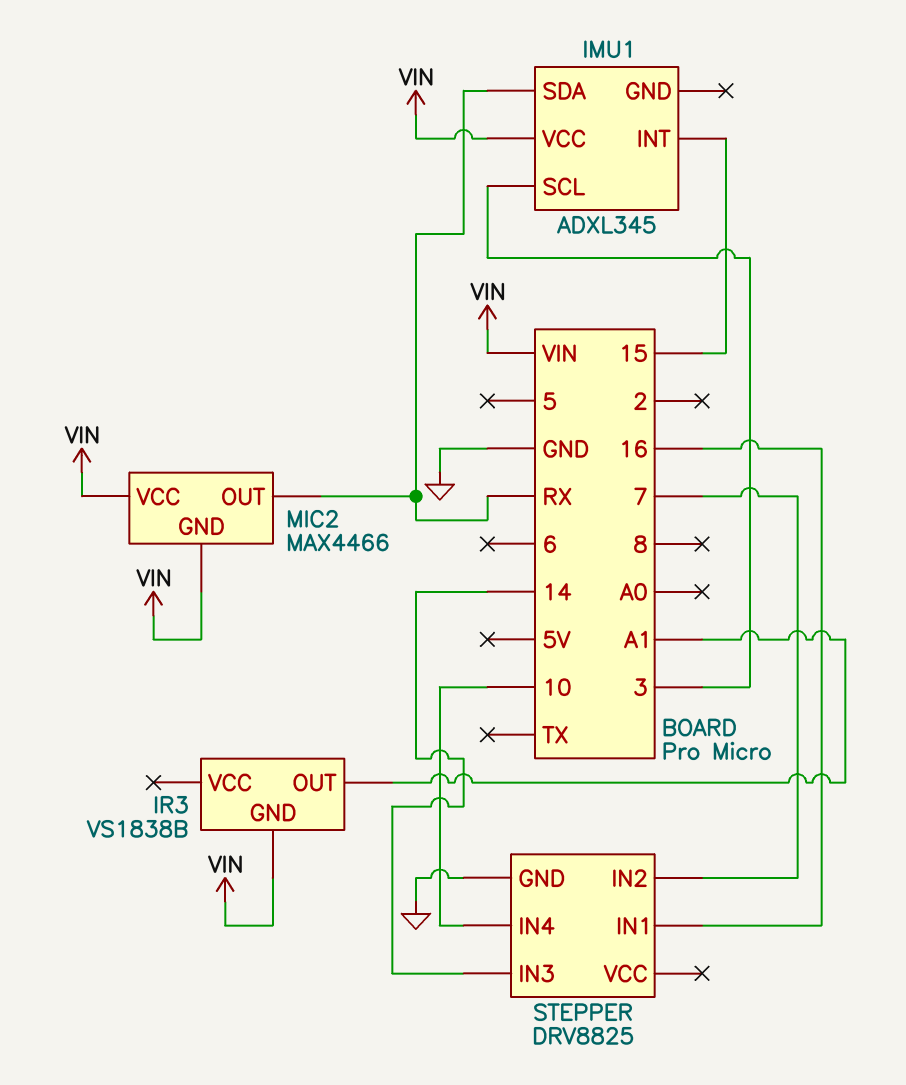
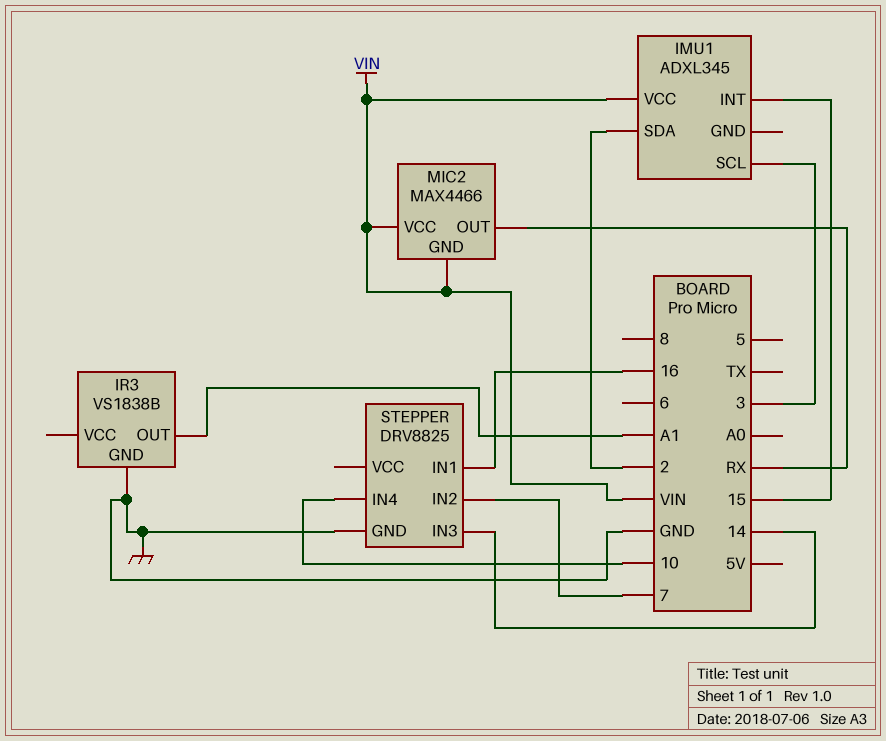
IMU1 pin SDA: RX -> 2
IR3 pin GND: VIN -> GND

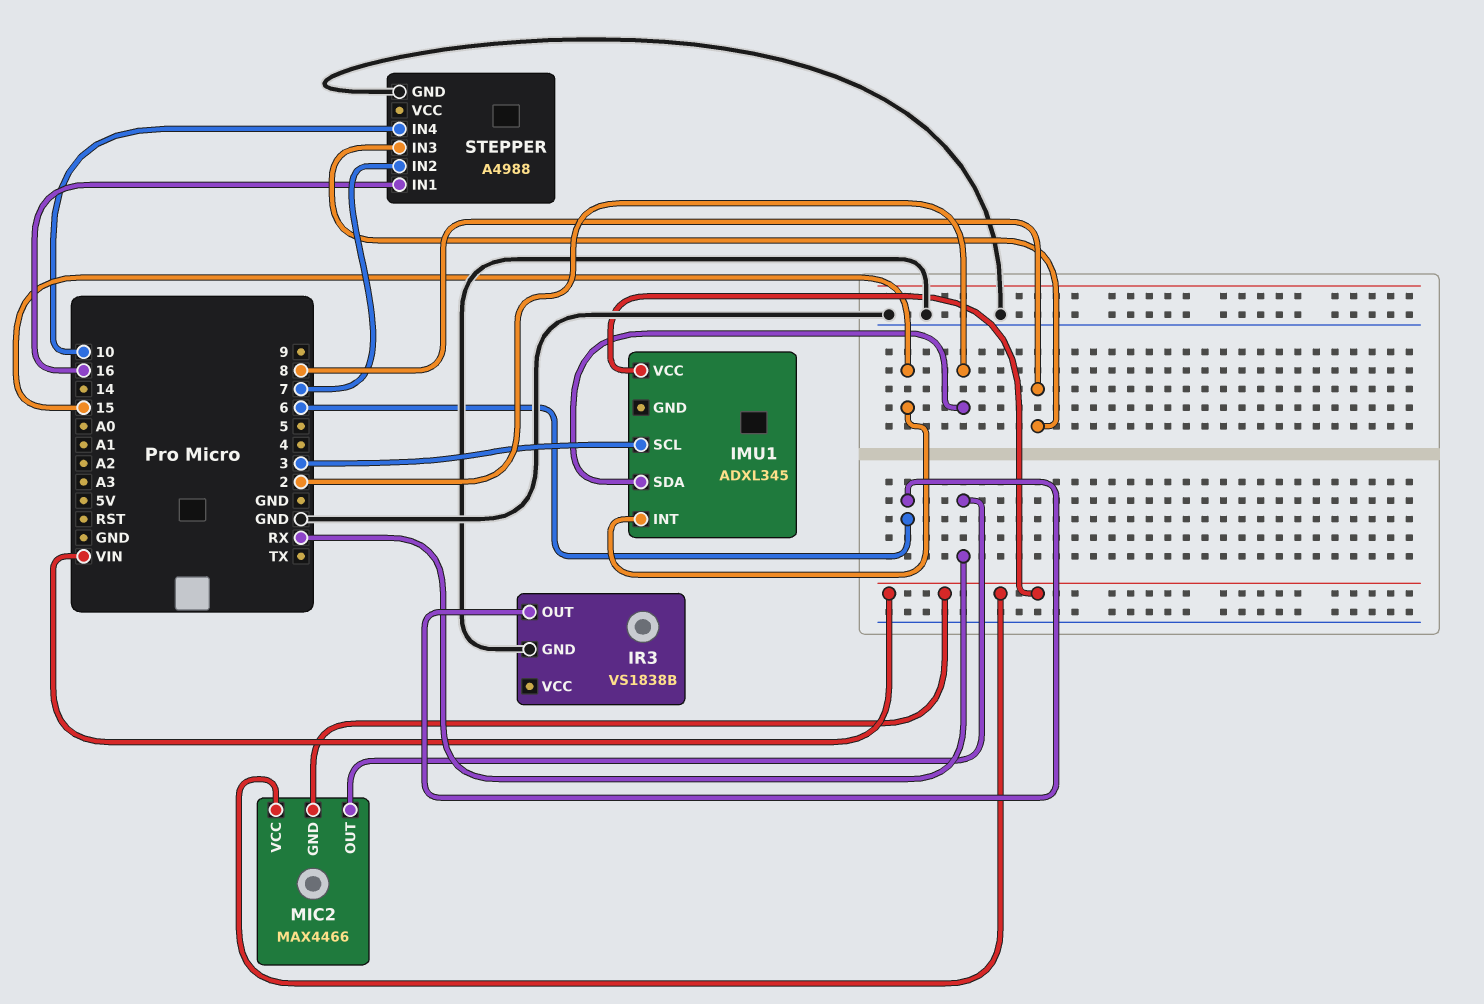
IR3 pin OUT: A1 -> 6
STEPPER: DRV8825 -> A4988
STEPPER pin IN3: 14 -> 8

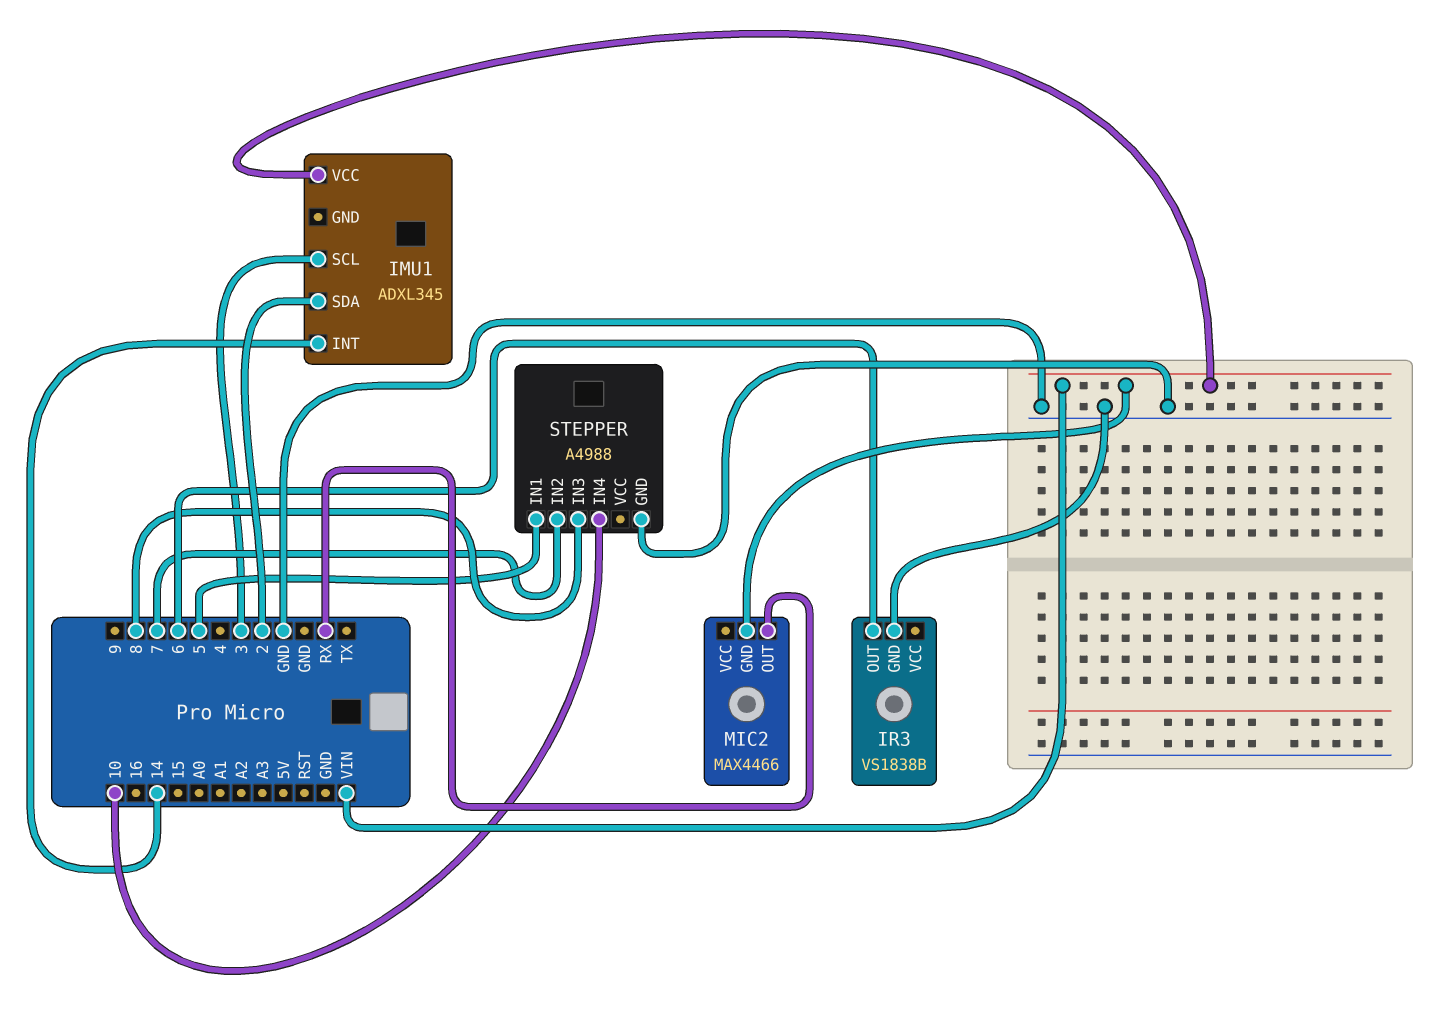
IMU1 pin INT: 15 -> 14
MIC2 pin VCC: VIN -> none
STEPPER pin IN1: 16 -> 5

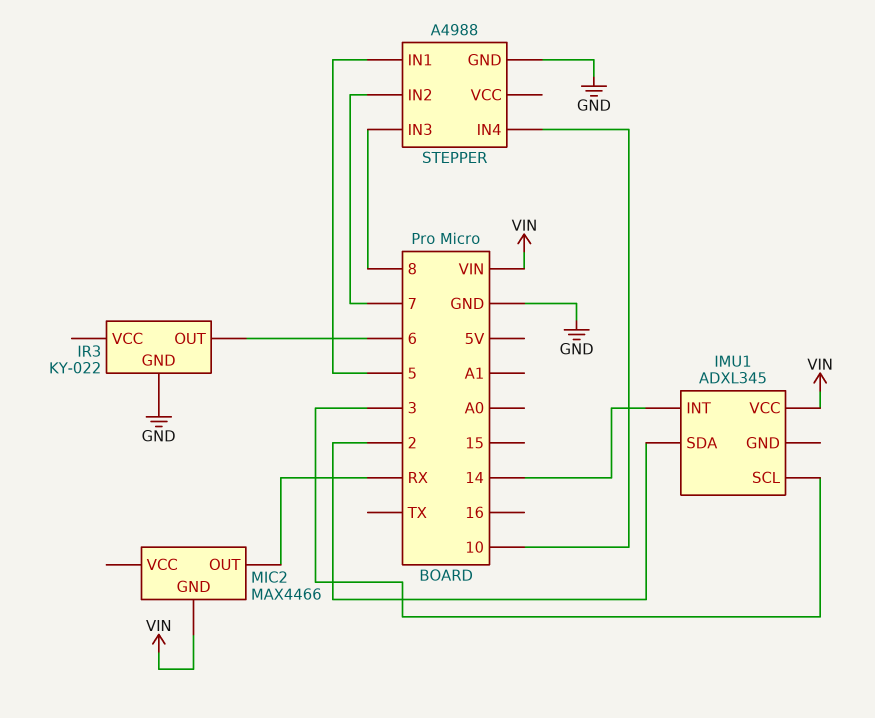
IR3: VS1838B -> KY-022

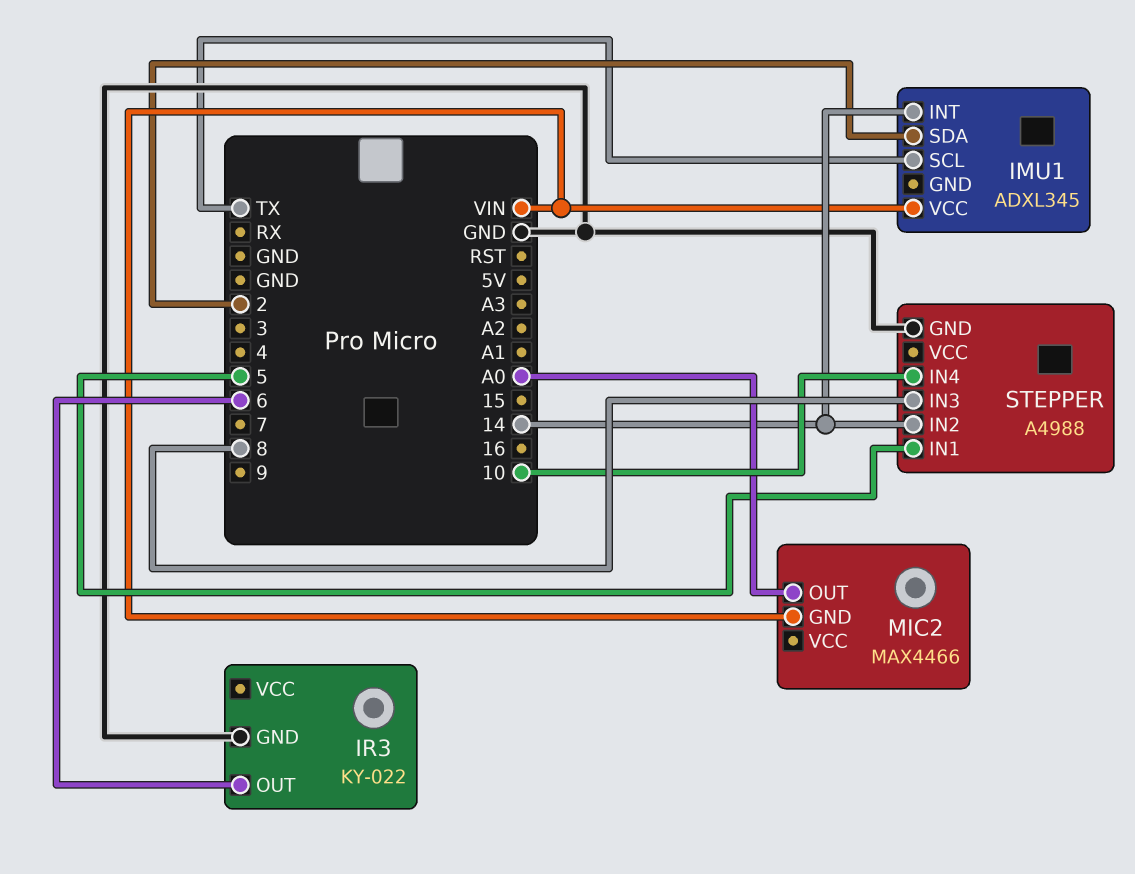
IMU1 pin SCL: 3 -> TX
MIC2 pin OUT: RX -> A0
STEPPER pin IN2: 7 -> 14

